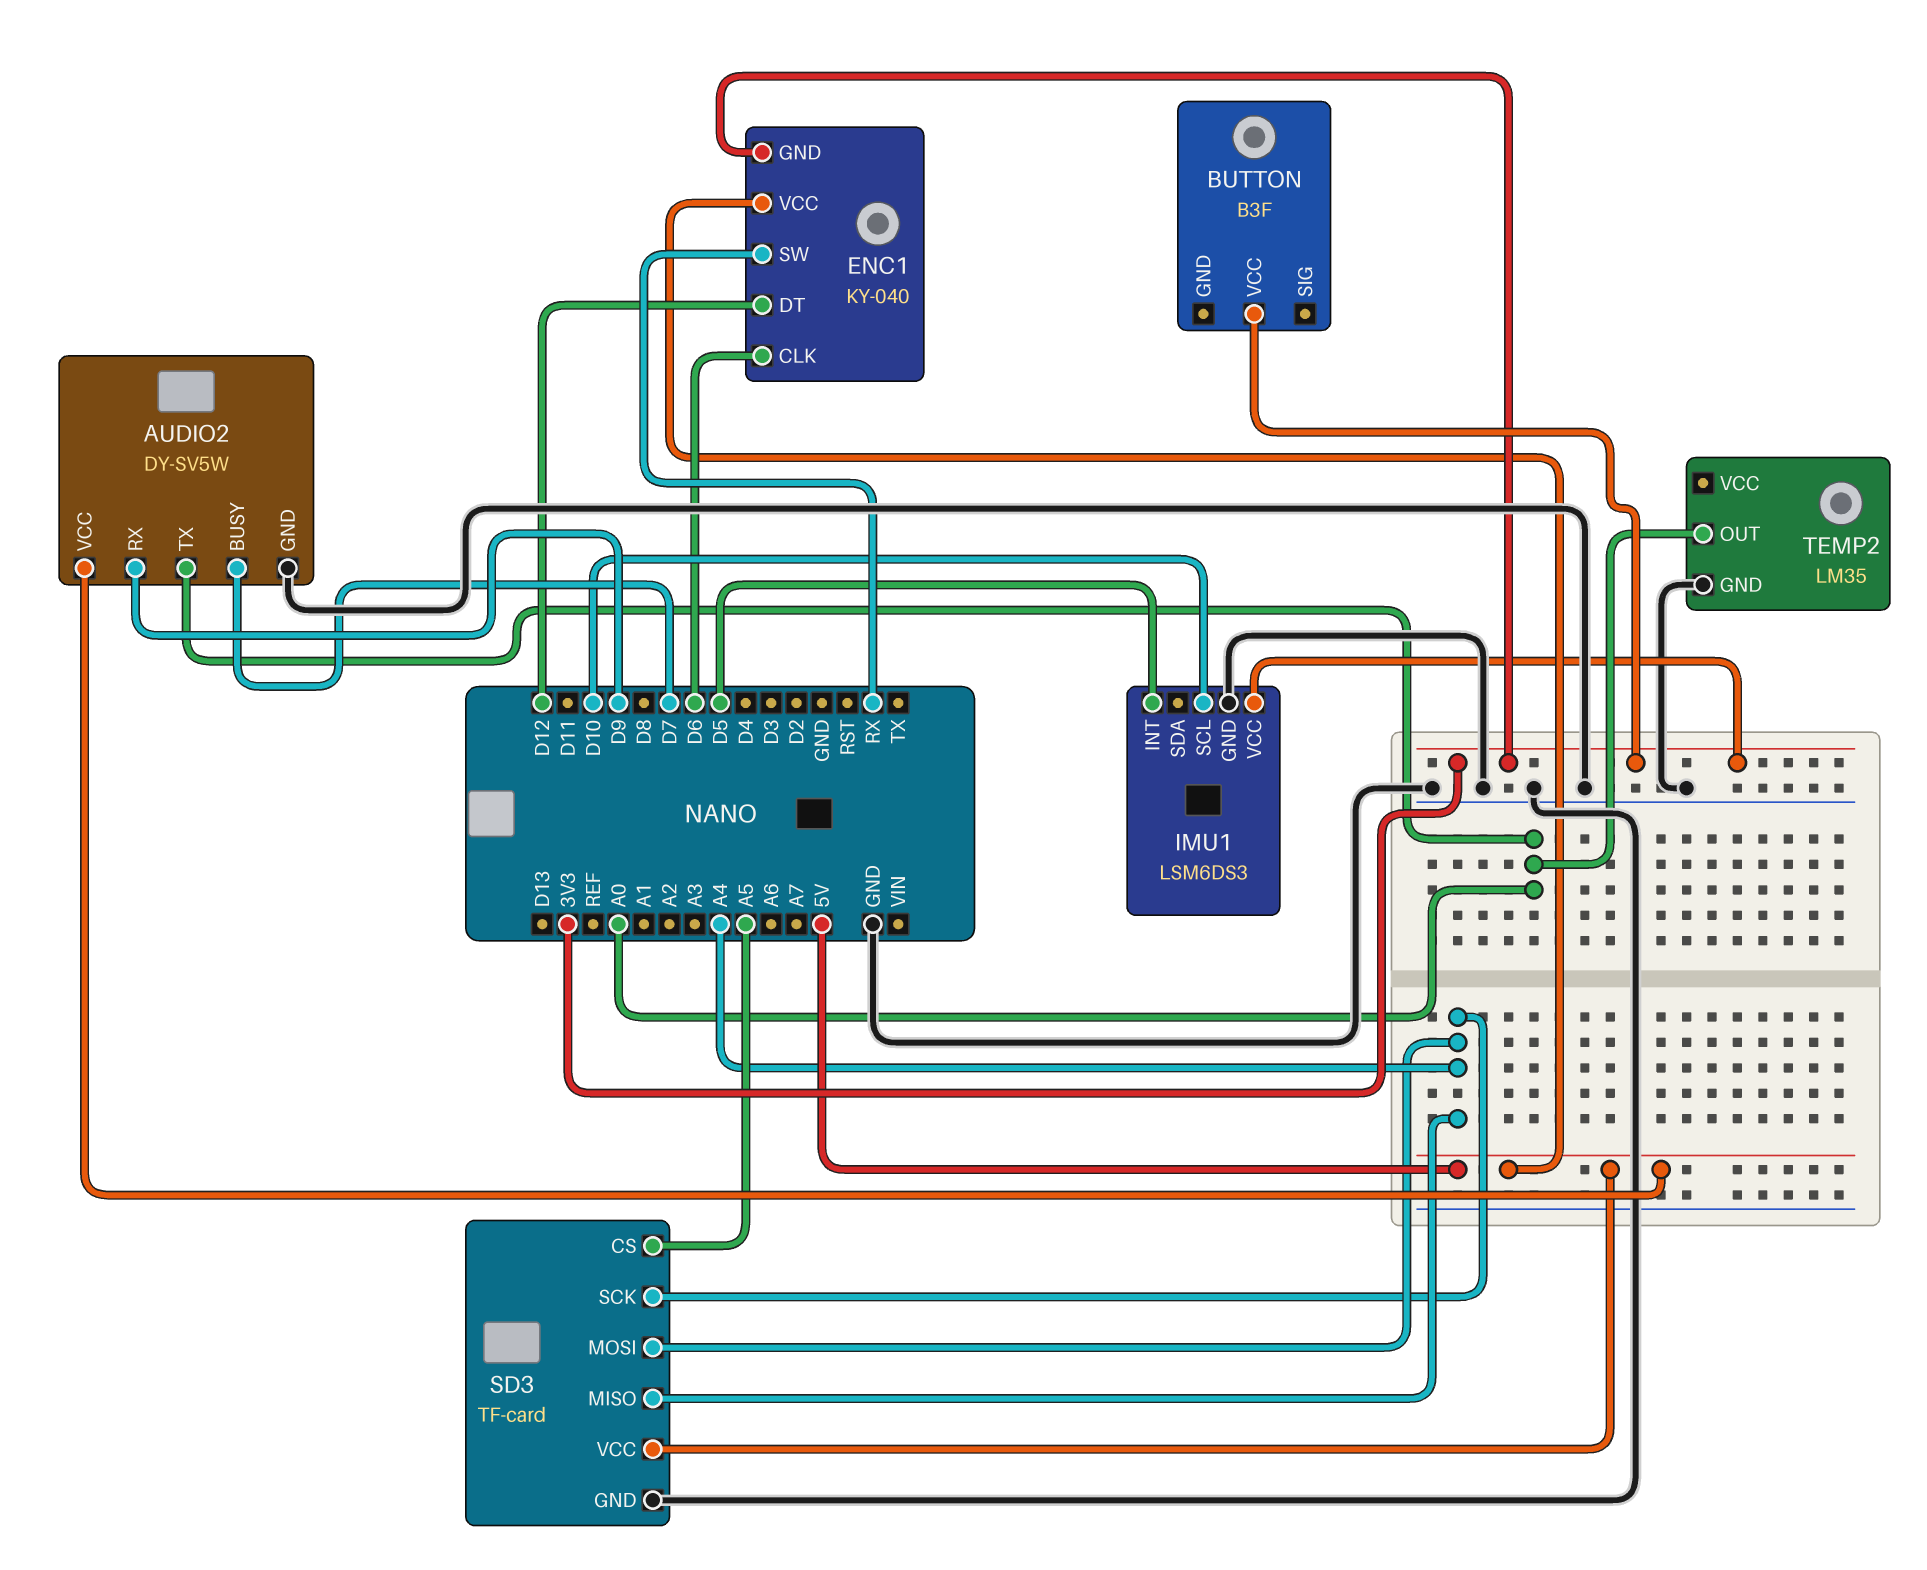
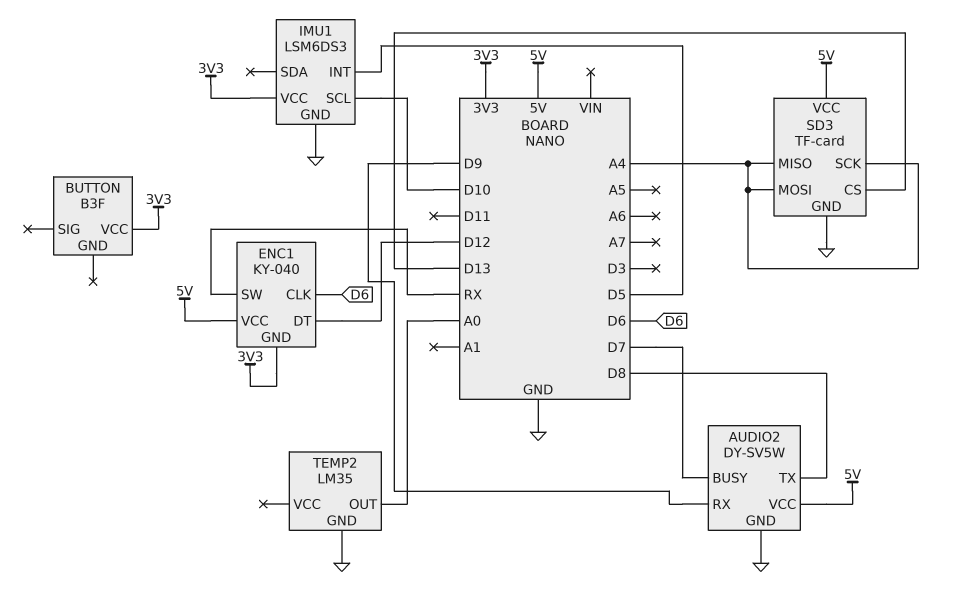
AUDIO2 pin TX: A0 -> D8
SD3 pin CS: A5 -> D13

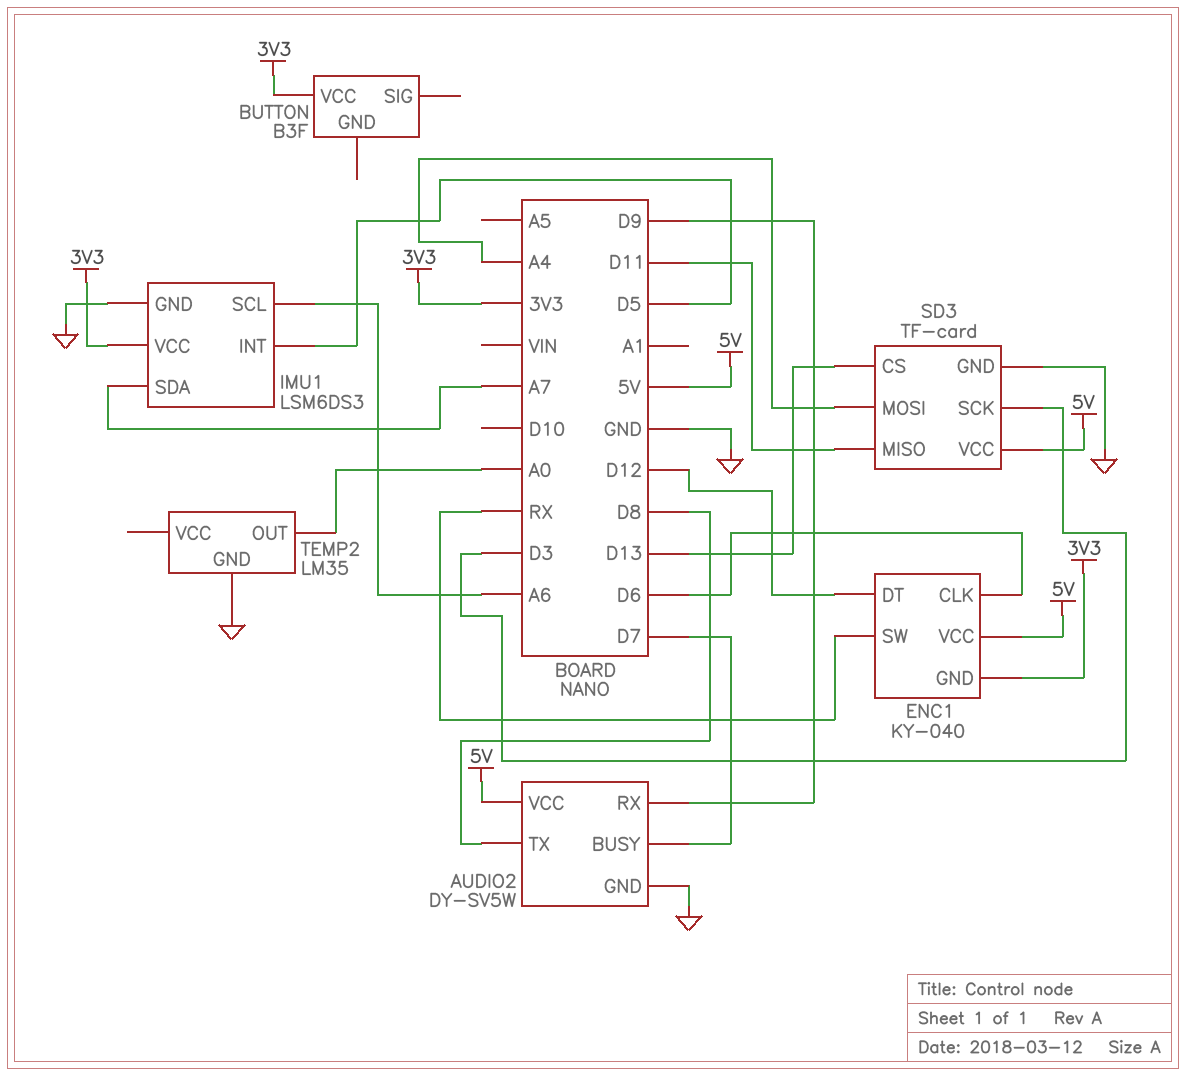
IMU1 pin SCL: D10 -> A6
IMU1 pin SDA: none -> A7
SD3 pin MISO: A4 -> D11
SD3 pin SCK: A4 -> D3

